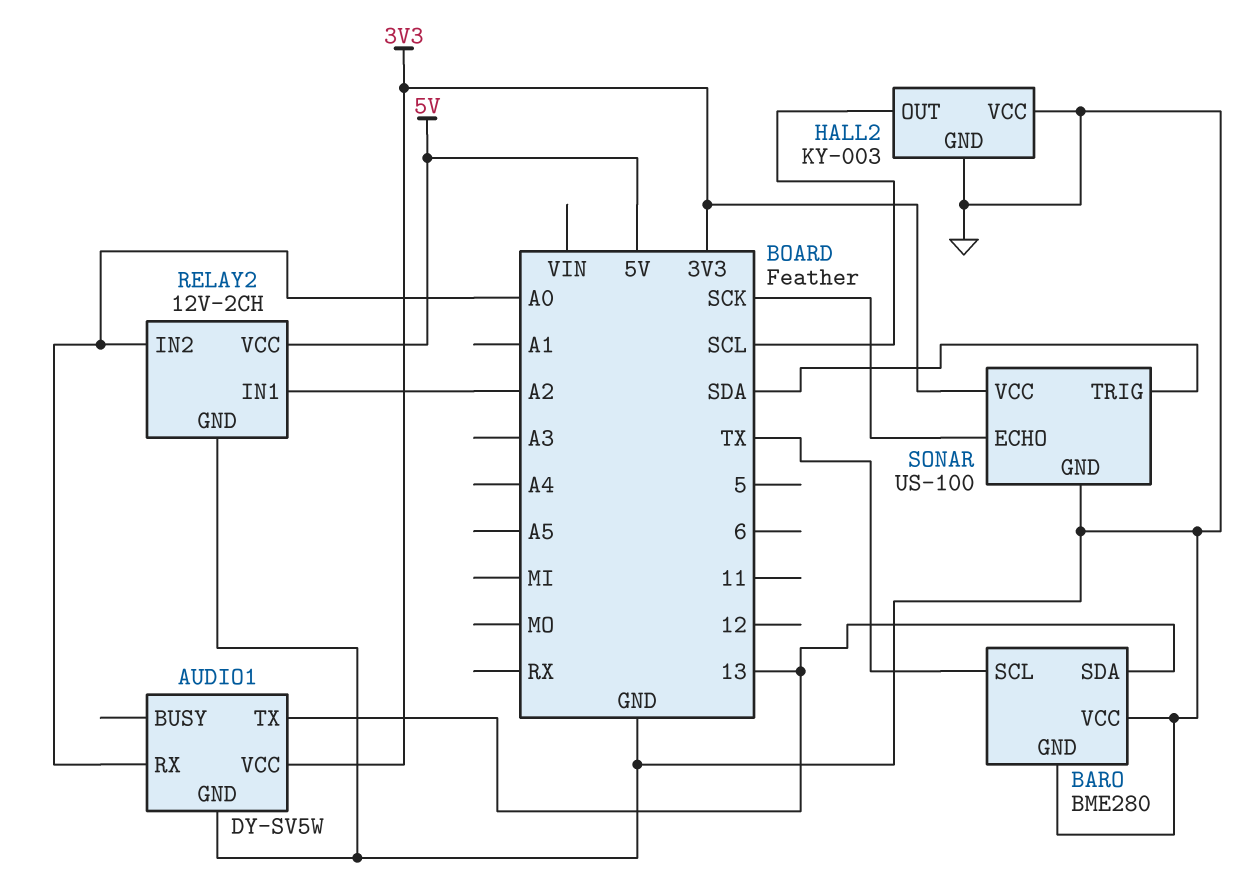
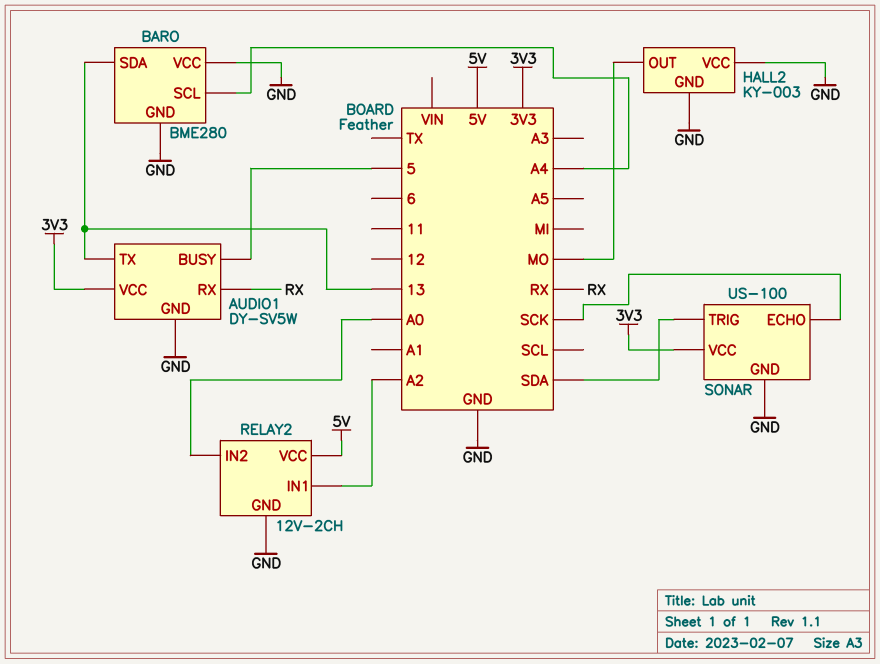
AUDIO1 pin BUSY: none -> 5
AUDIO1 pin RX: A0 -> RX
BARO pin SCL: TX -> A4
HALL2 pin OUT: SCL -> MO

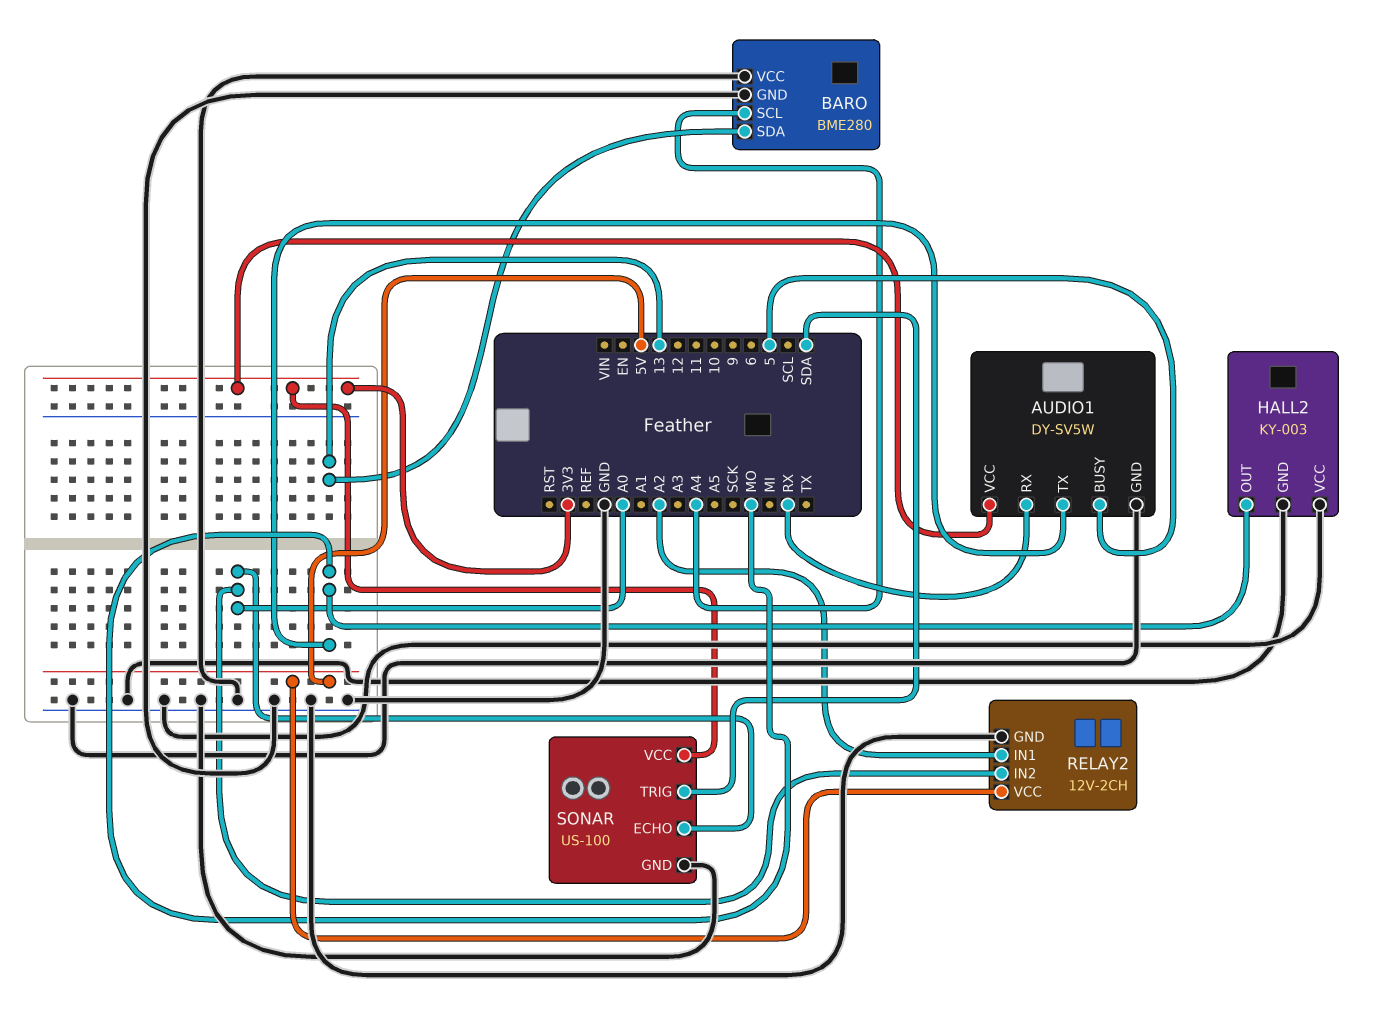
AUDIO1 pin TX: 13 -> MO
SONAR pin ECHO: SCK -> A0

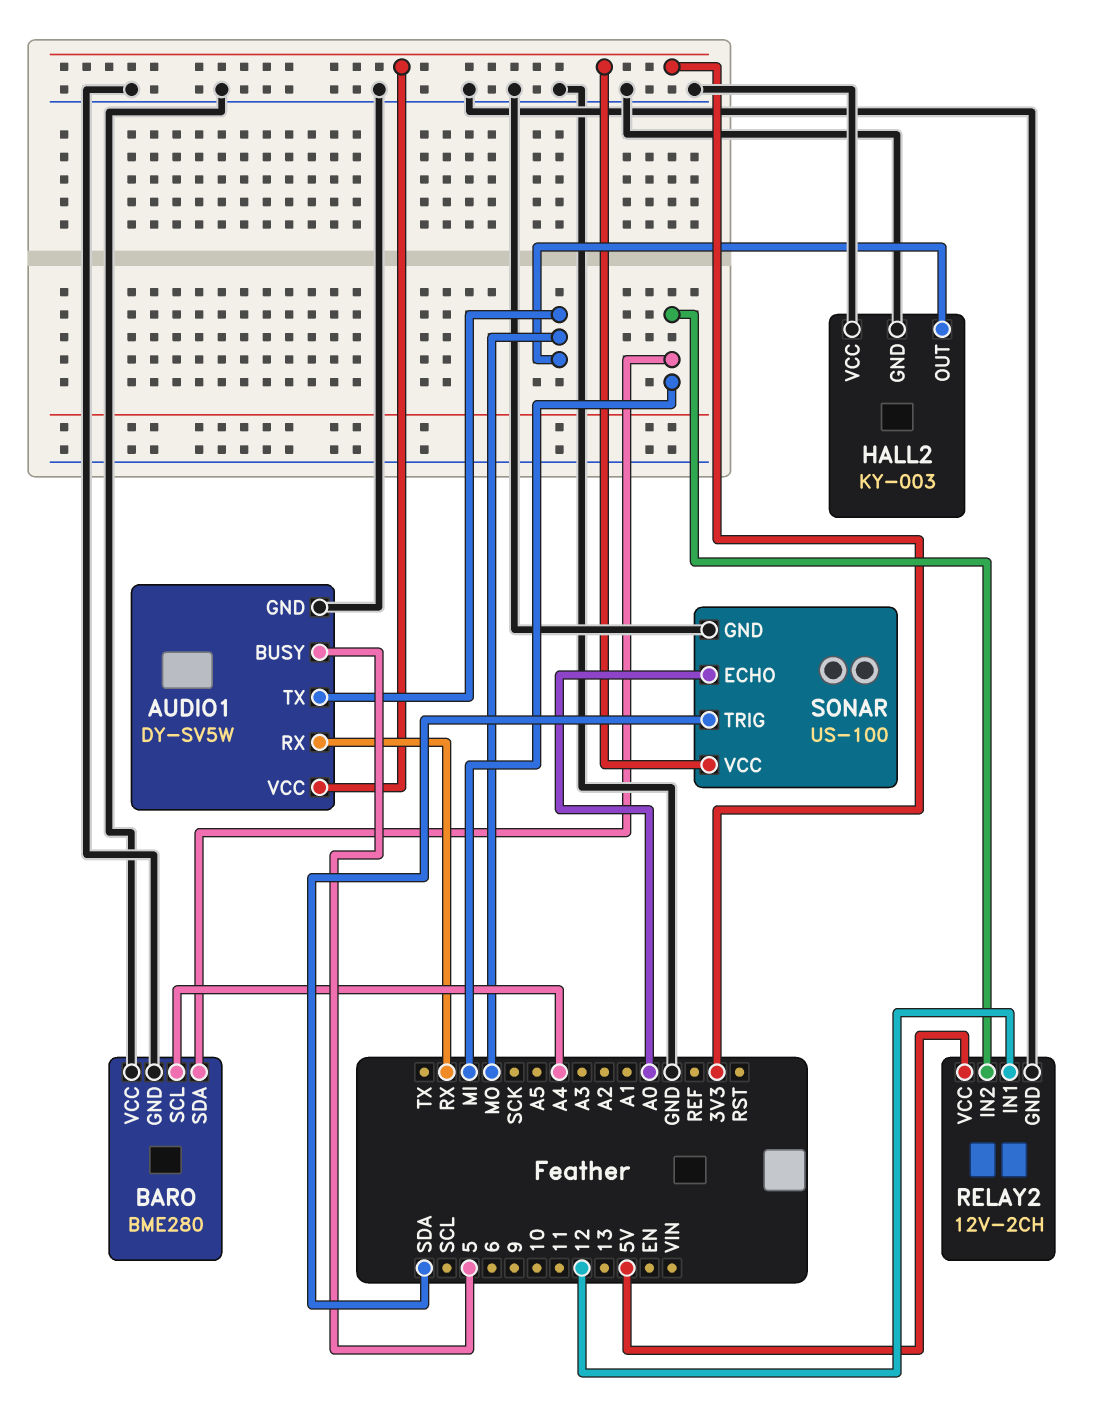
BARO pin SDA: 13 -> MI
RELAY2 pin IN1: A2 -> 12
RELAY2 pin IN2: A0 -> MI

